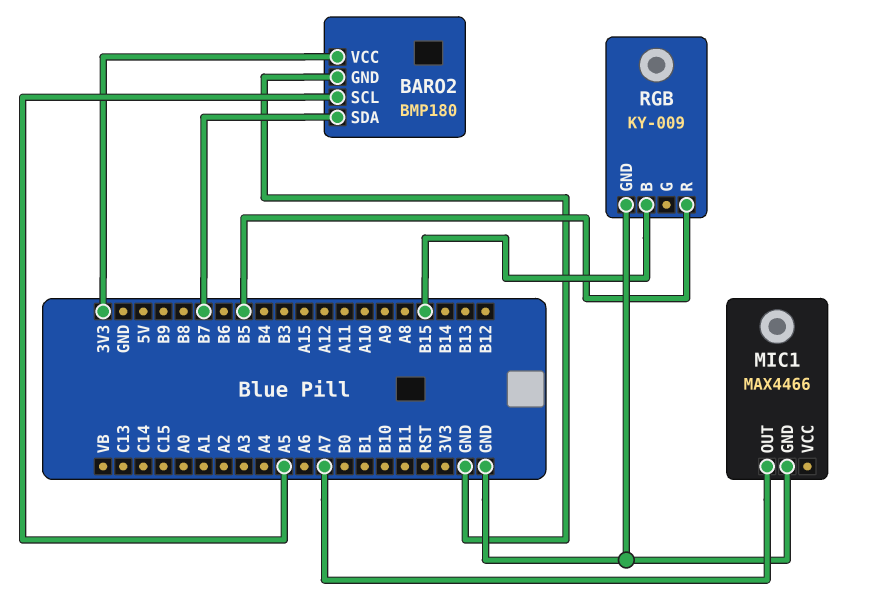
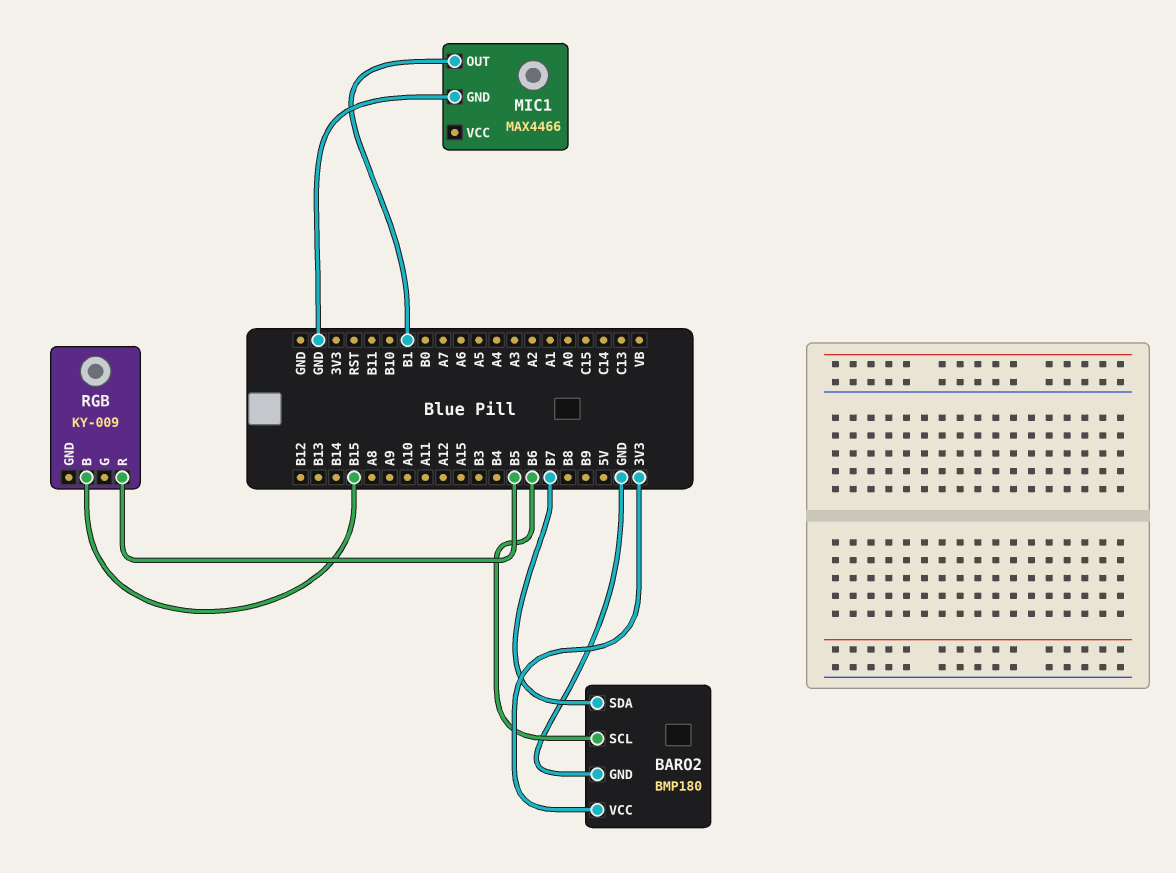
BARO2 pin SCL: A5 -> B6
MIC1 pin OUT: A7 -> B1
RGB pin GND: GND -> none

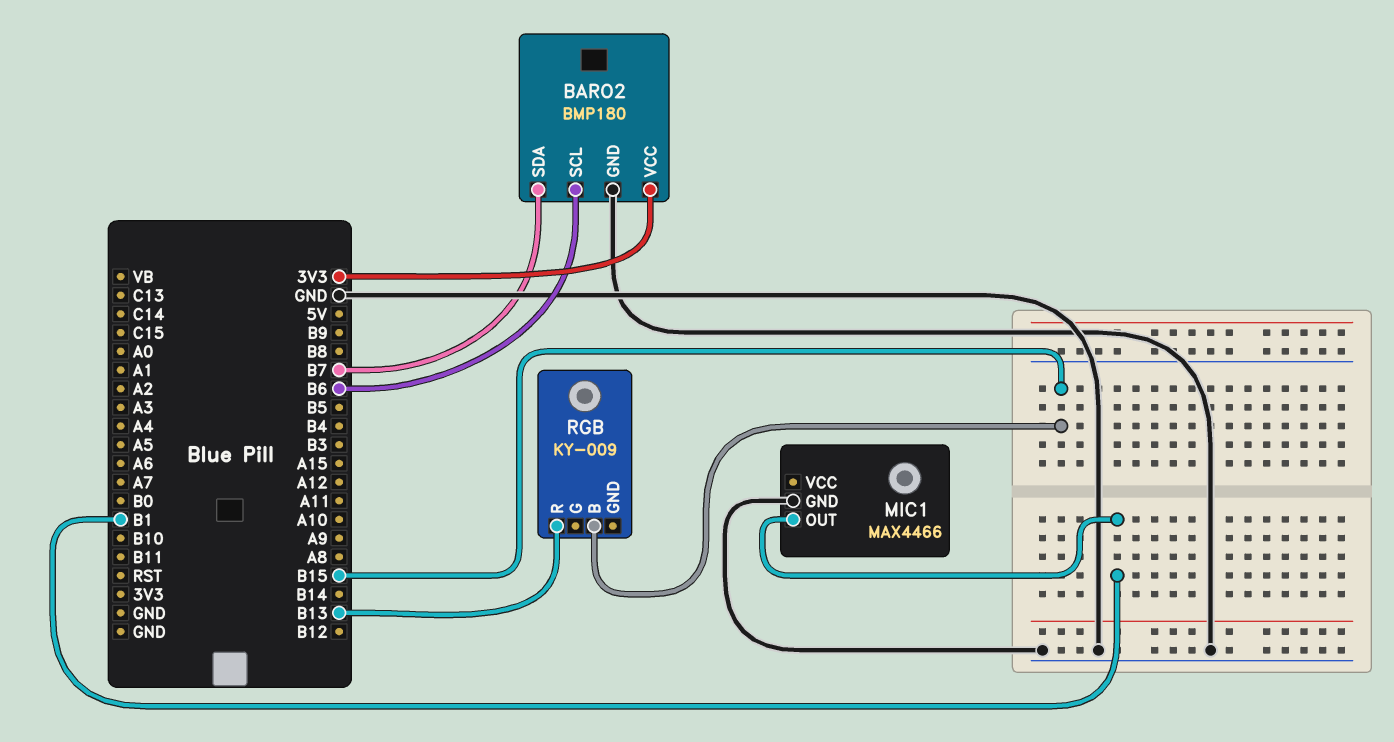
RGB pin R: B5 -> B13

